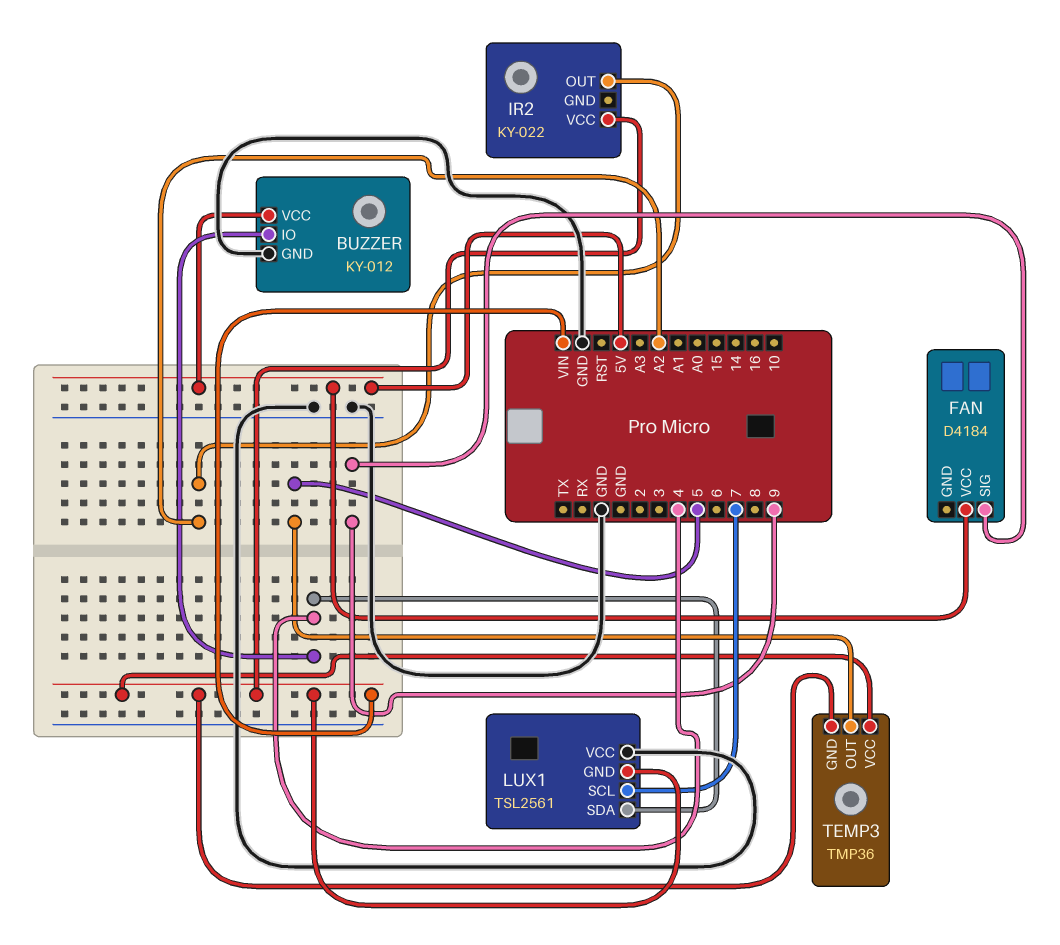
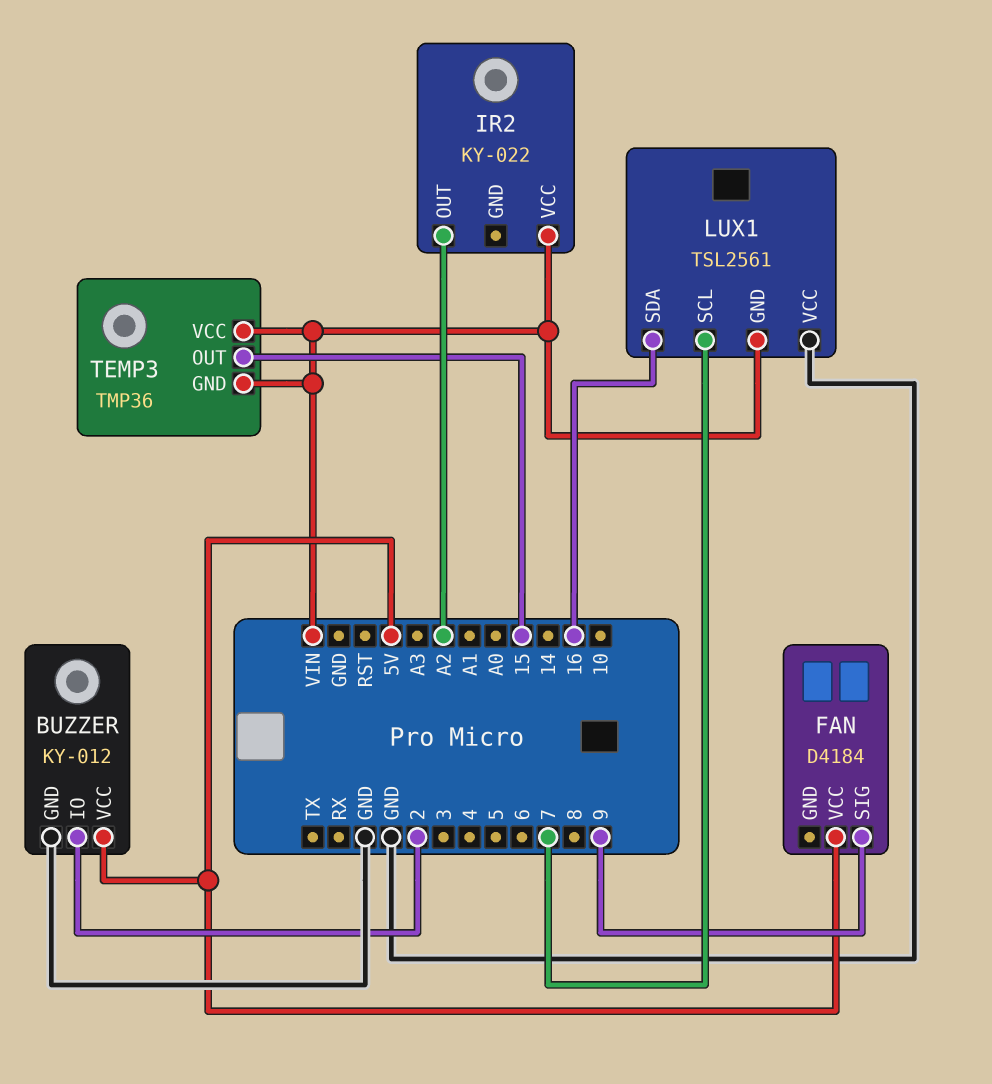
BUZZER pin IO: 4 -> 2
LUX1 pin SDA: 4 -> 16
TEMP3 pin OUT: 5 -> 15

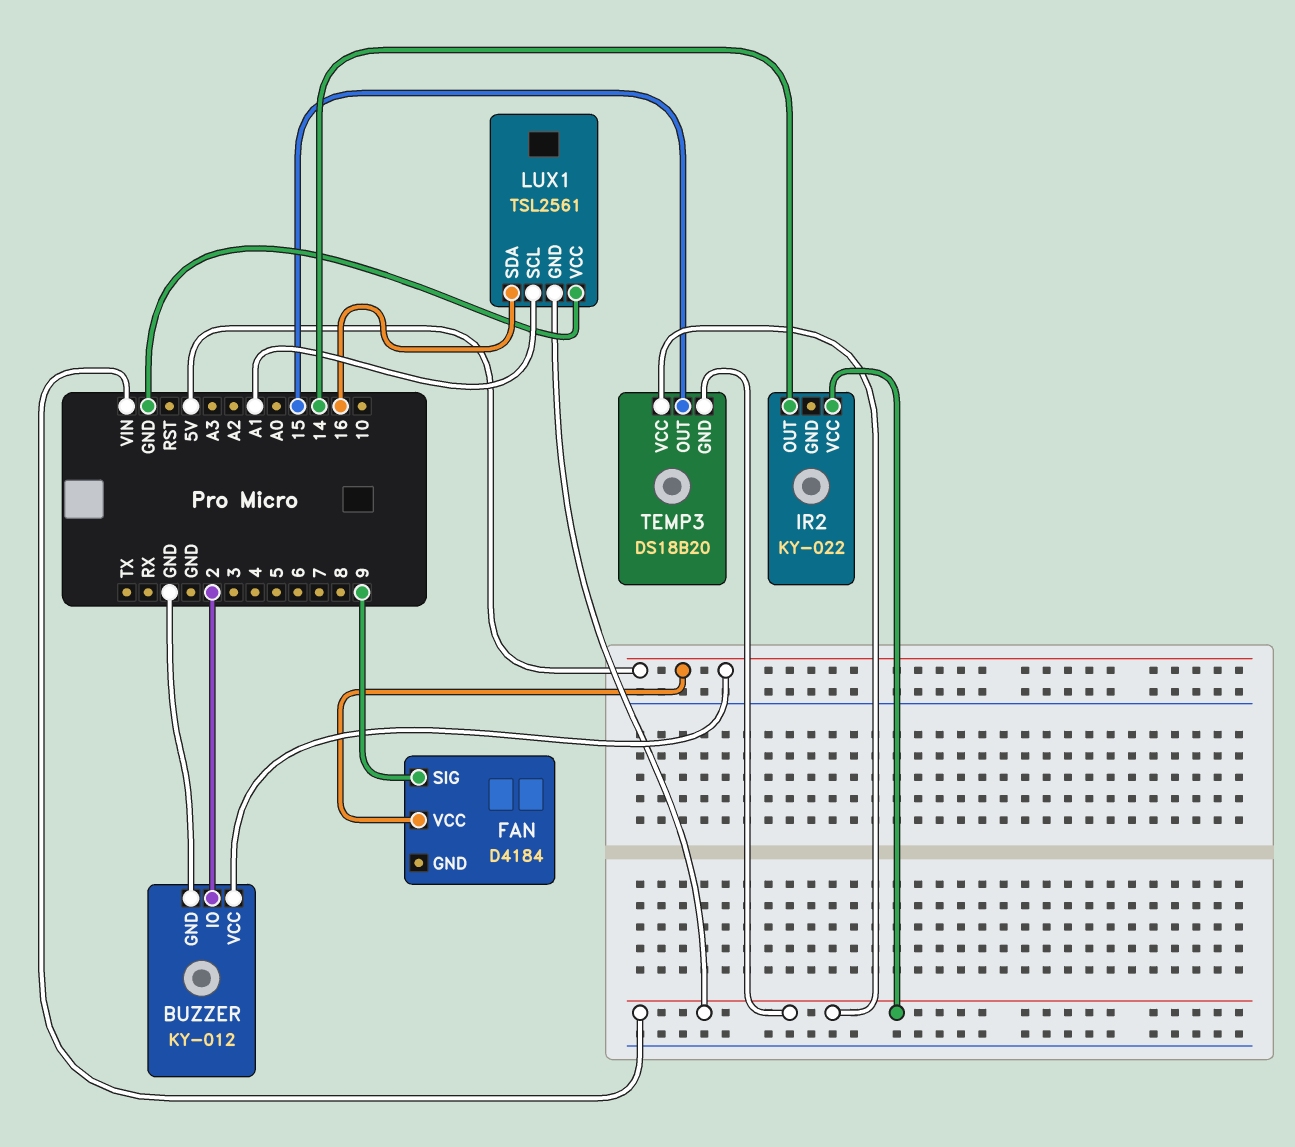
IR2 pin OUT: A2 -> 14
LUX1 pin SCL: 7 -> A1
TEMP3: TMP36 -> DS18B20

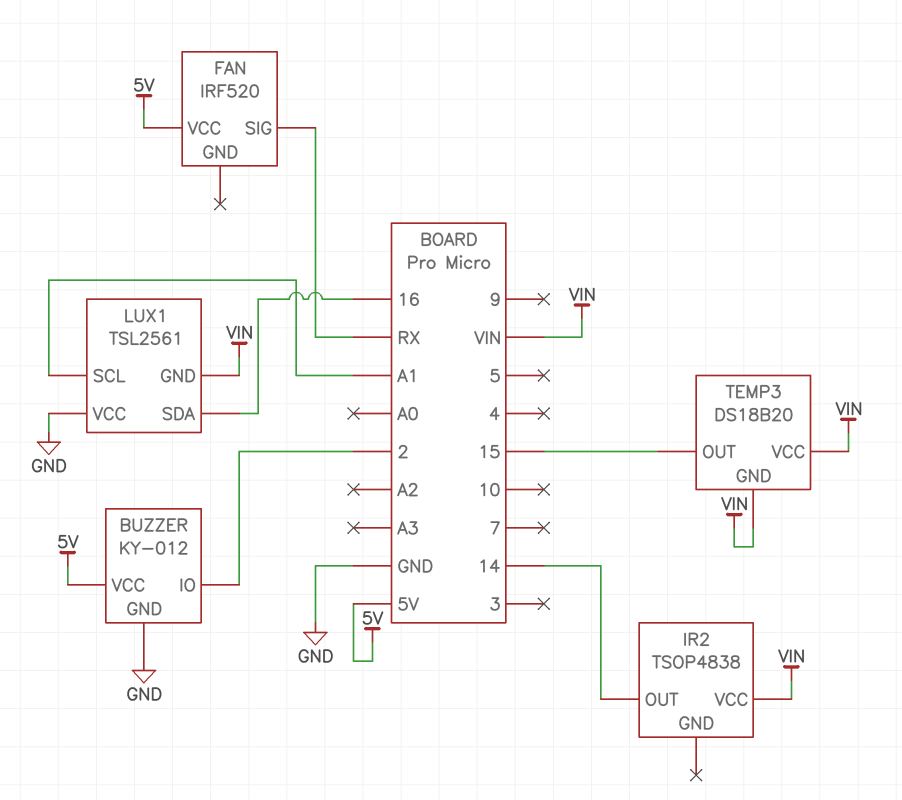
FAN: D4184 -> IRF520
FAN pin SIG: 9 -> RX
IR2: KY-022 -> TSOP4838

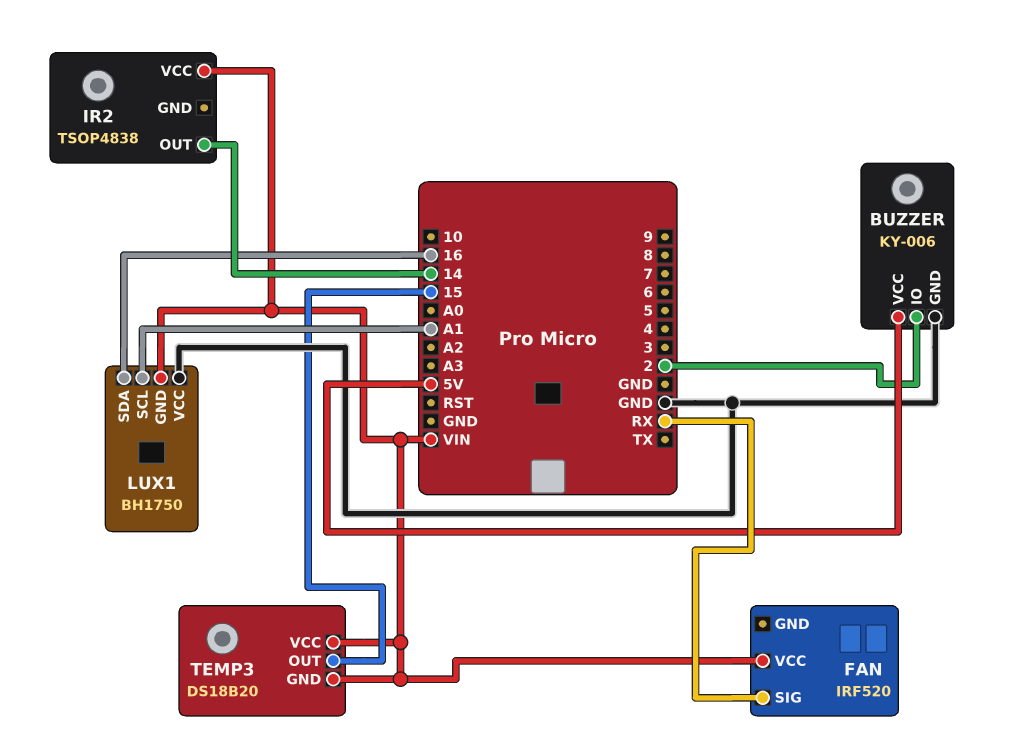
BUZZER: KY-012 -> KY-006
FAN pin VCC: 5V -> VIN
LUX1: TSL2561 -> BH1750

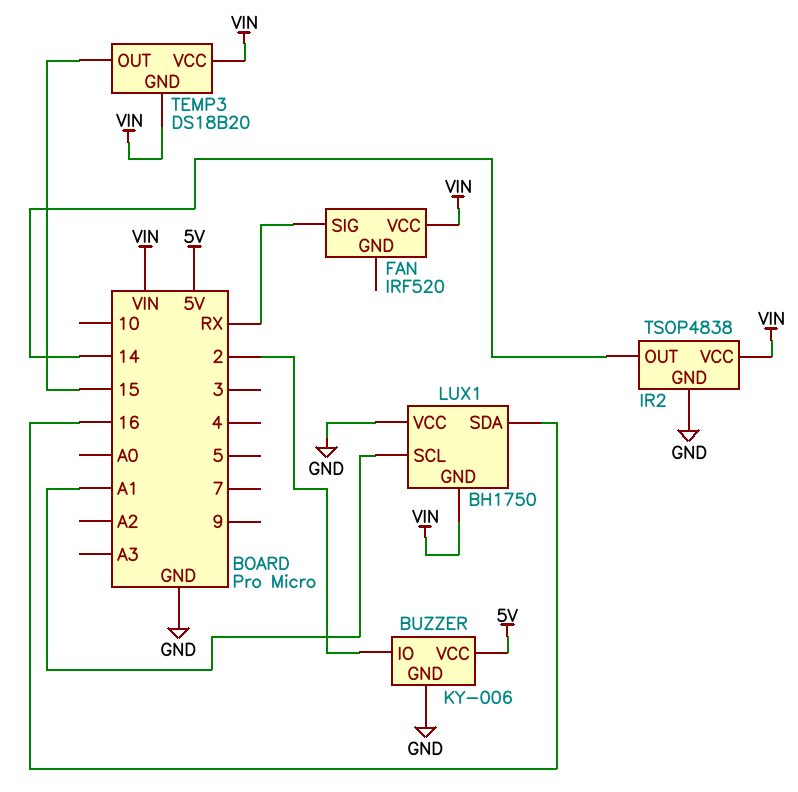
IR2 pin GND: none -> GND

